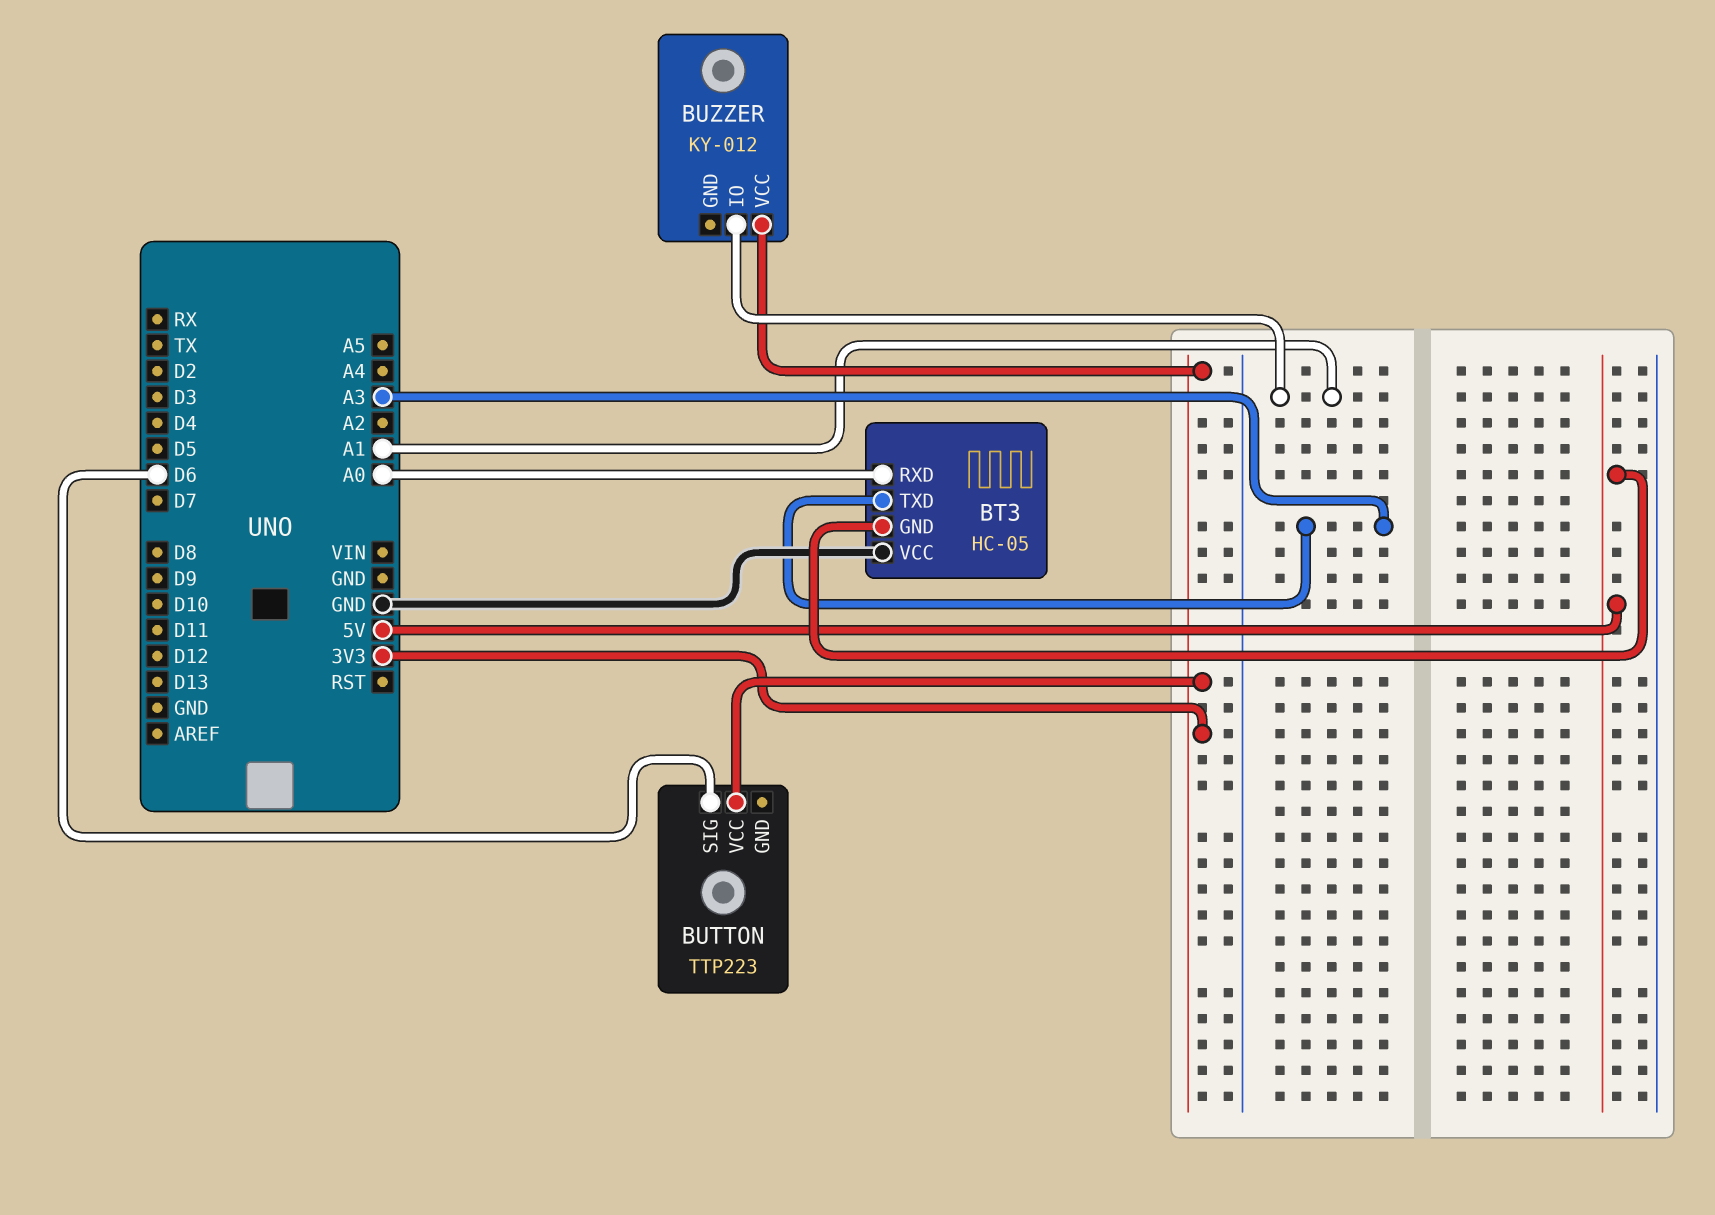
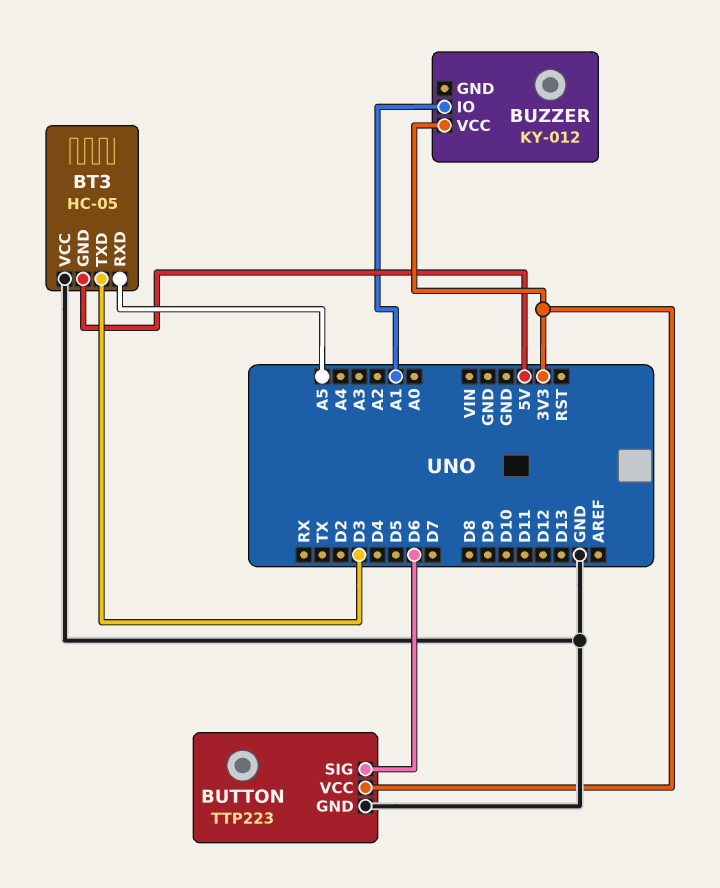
BT3 pin RXD: A0 -> A5
BT3 pin TXD: A3 -> D3
BUTTON pin GND: none -> GND

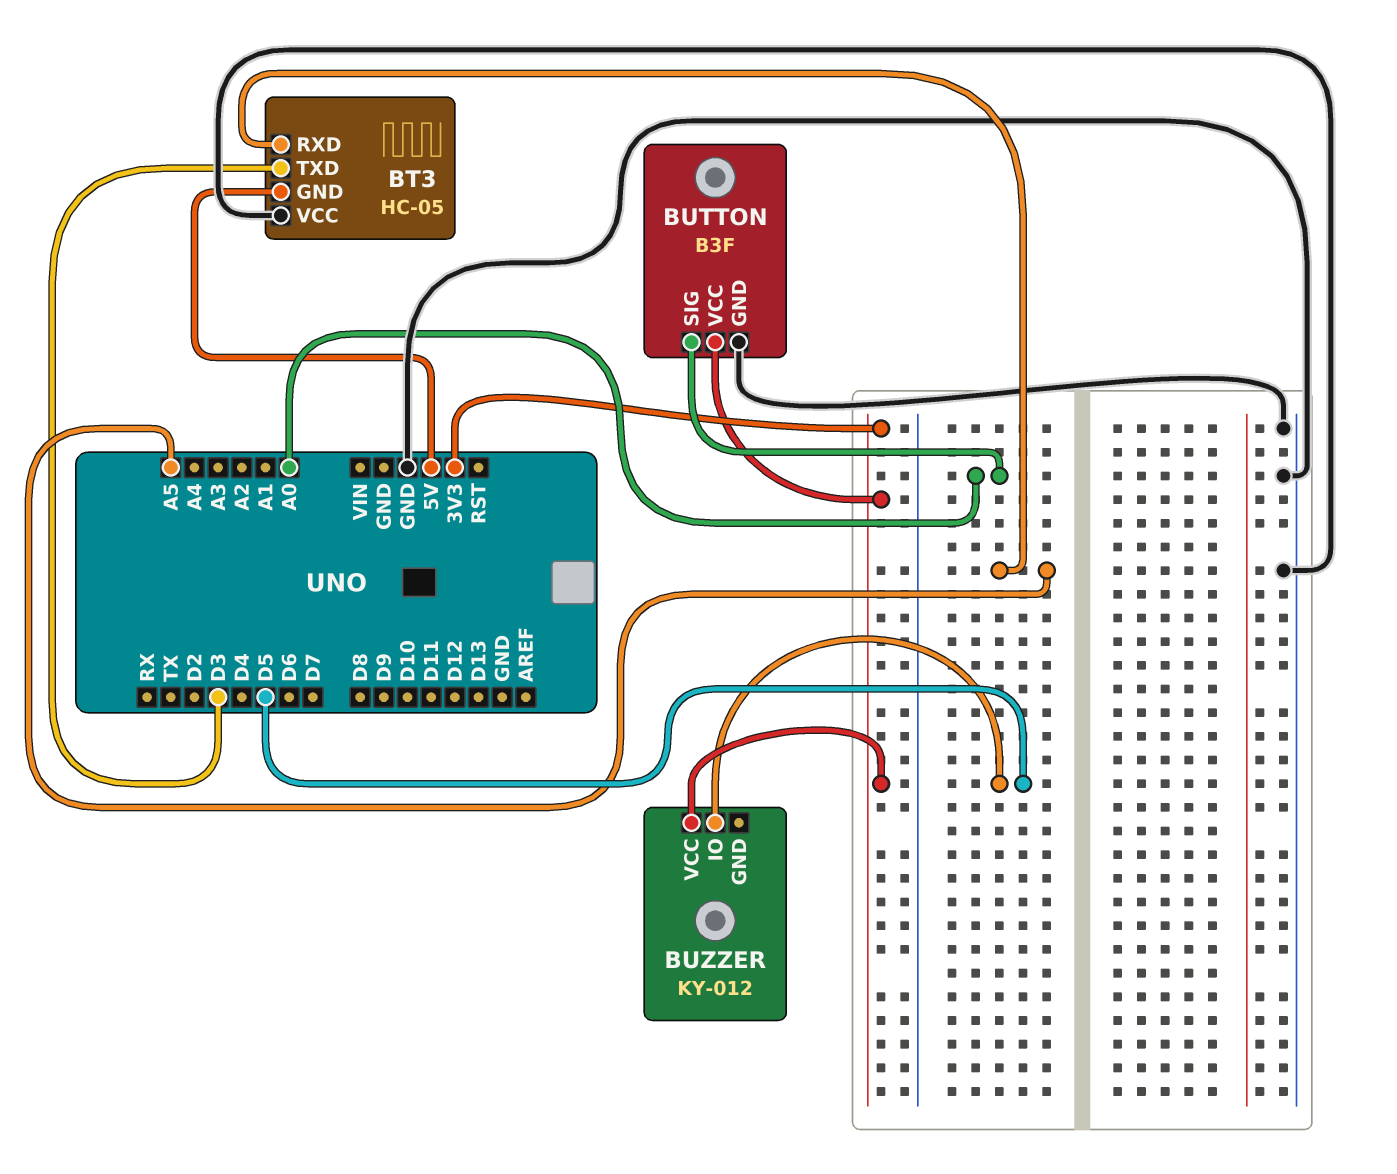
BUTTON: TTP223 -> B3F
BUTTON pin SIG: D6 -> A0
BUZZER pin IO: A1 -> D5

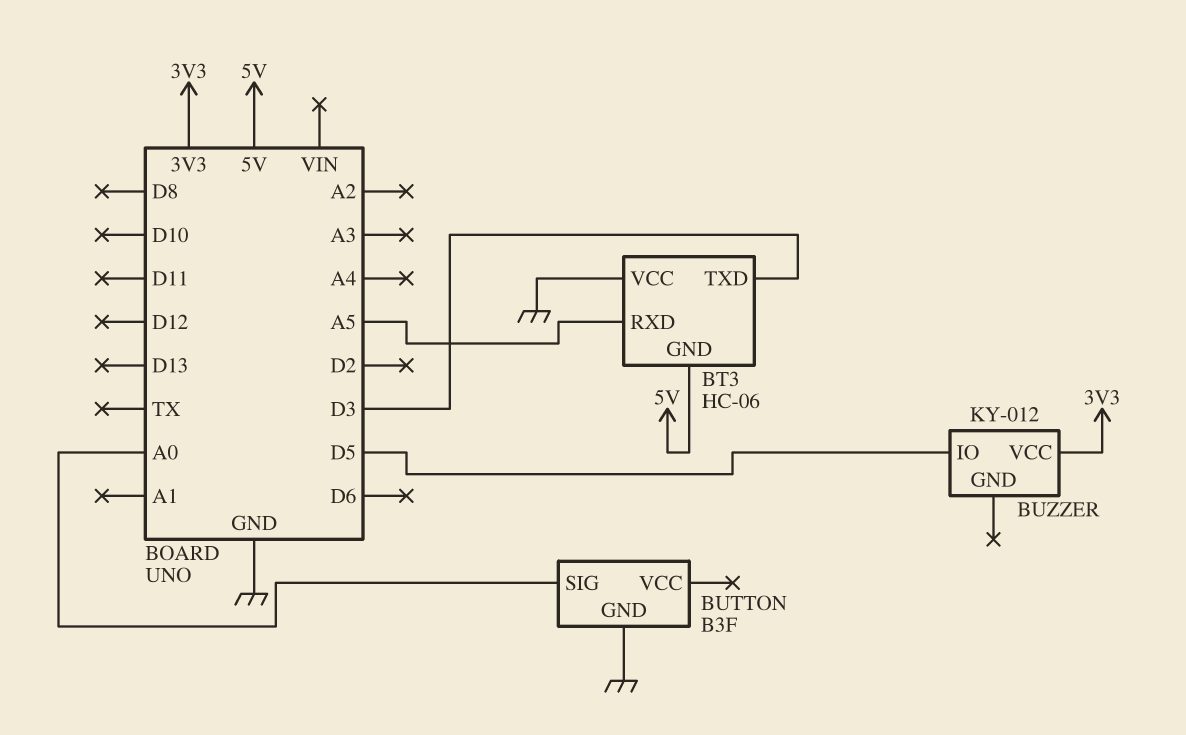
BT3: HC-05 -> HC-06
BUTTON pin VCC: 3V3 -> none

